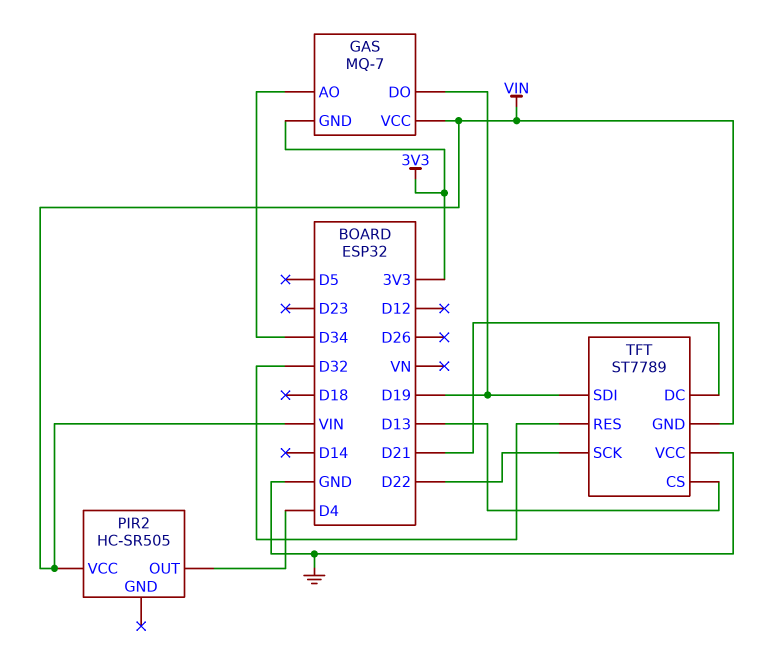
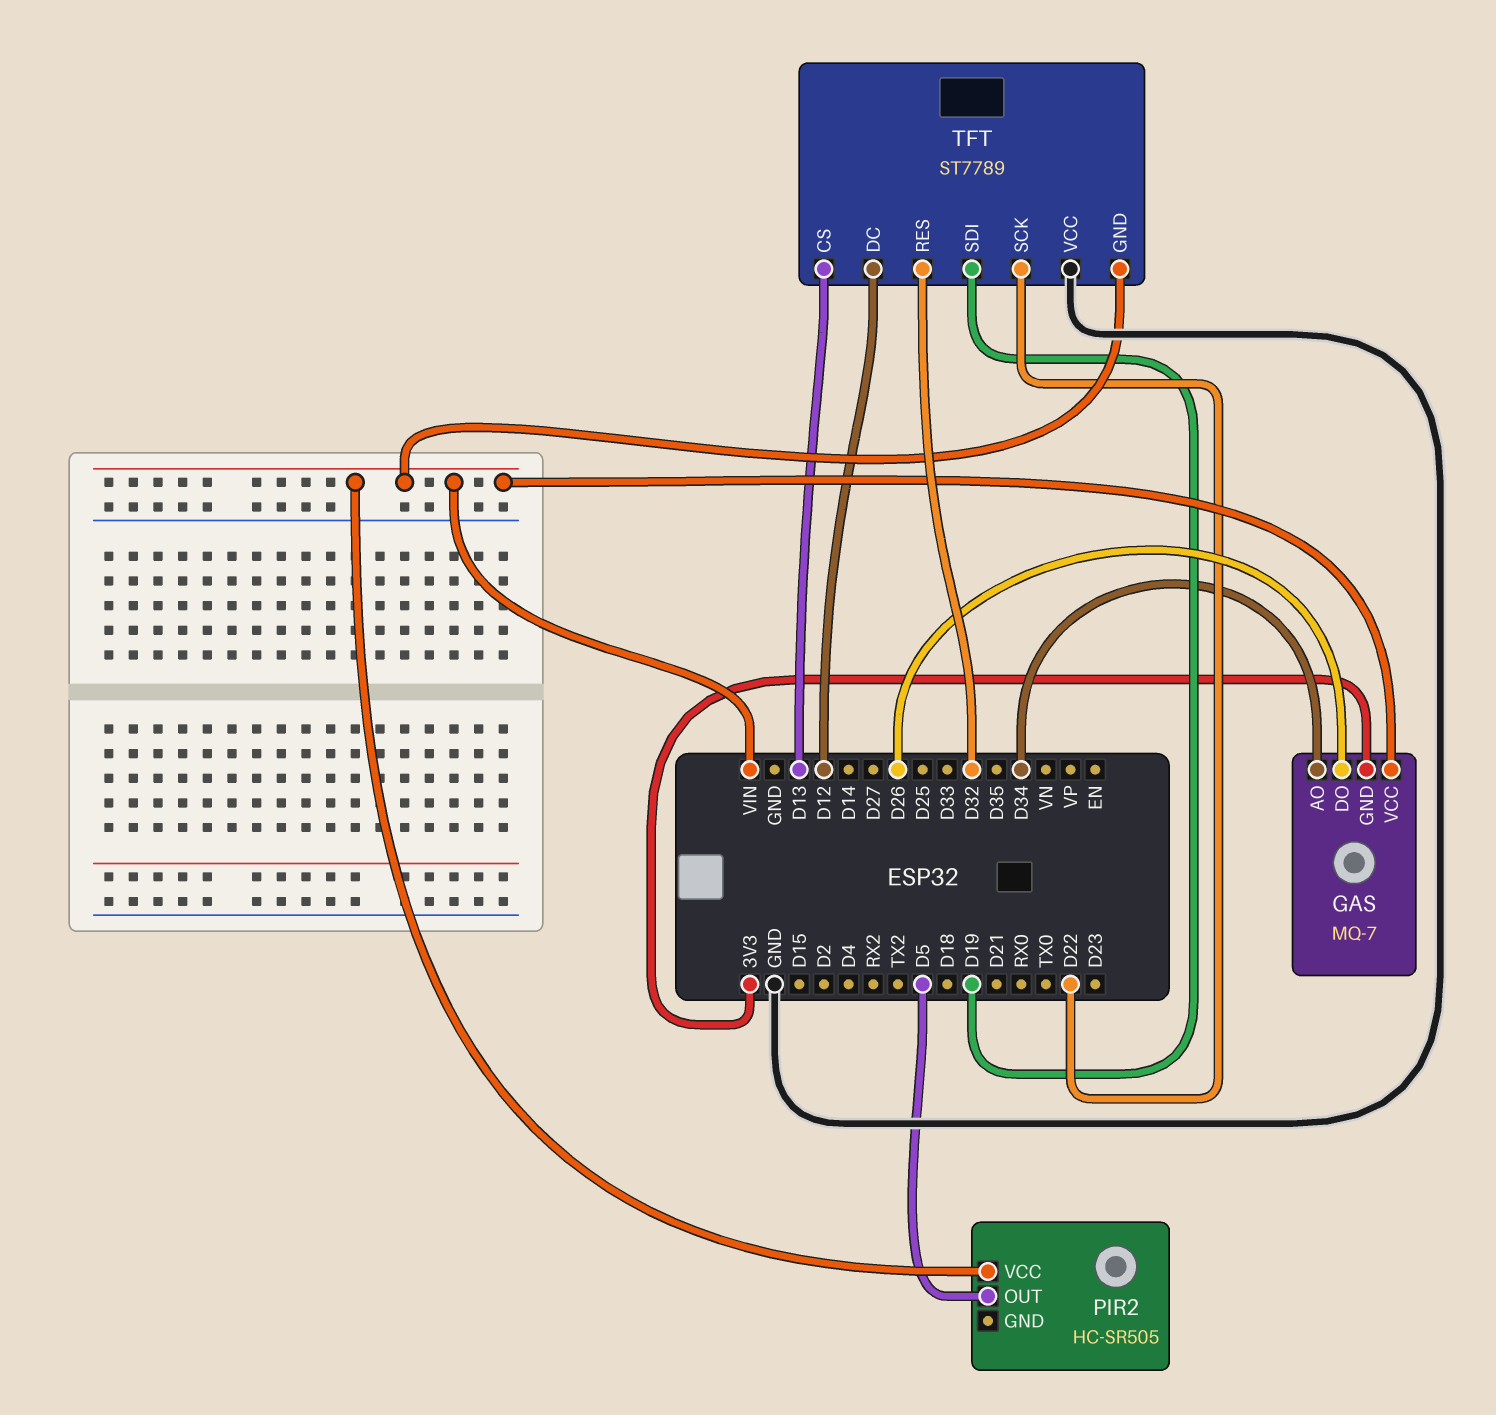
GAS pin DO: D19 -> D26
PIR2 pin OUT: D4 -> D5
TFT pin DC: D21 -> D12

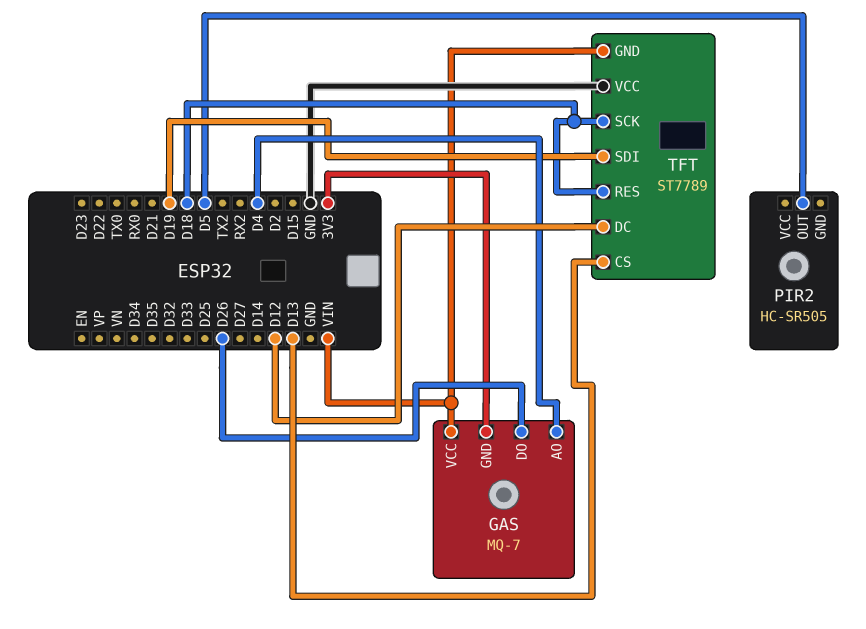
GAS pin AO: D34 -> D4
PIR2 pin VCC: VIN -> none
TFT pin RES: D32 -> D18
TFT pin SCK: D22 -> D18

